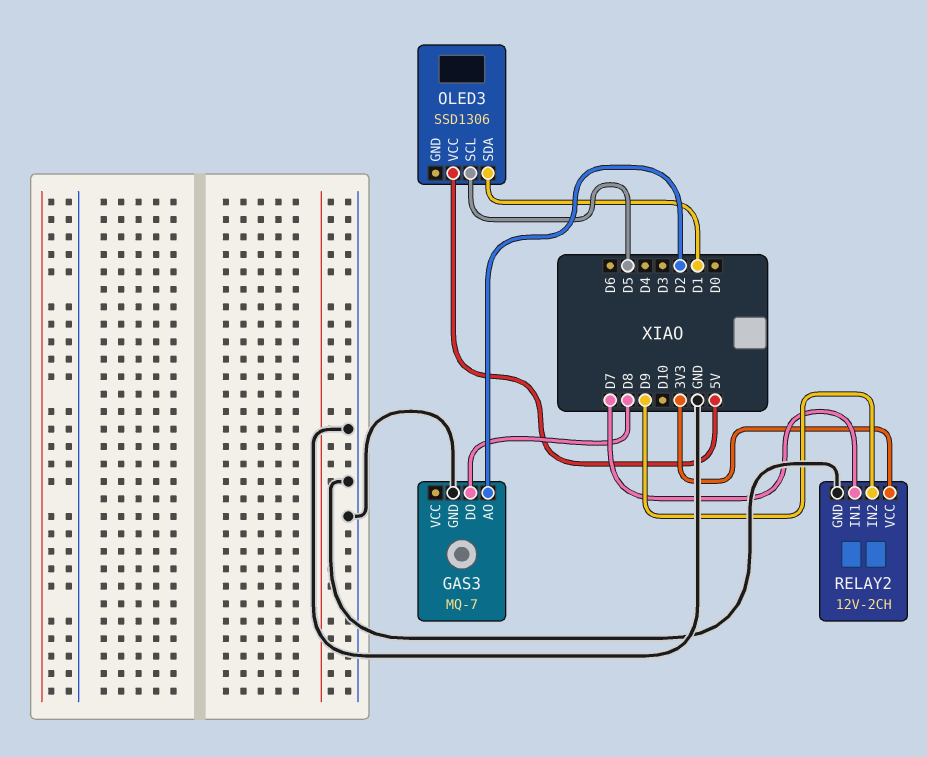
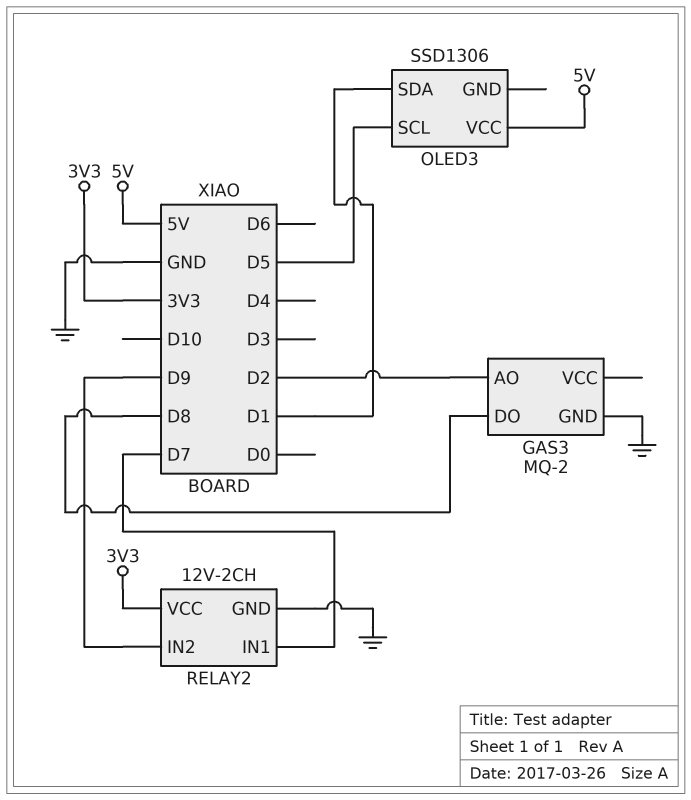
GAS3: MQ-7 -> MQ-2

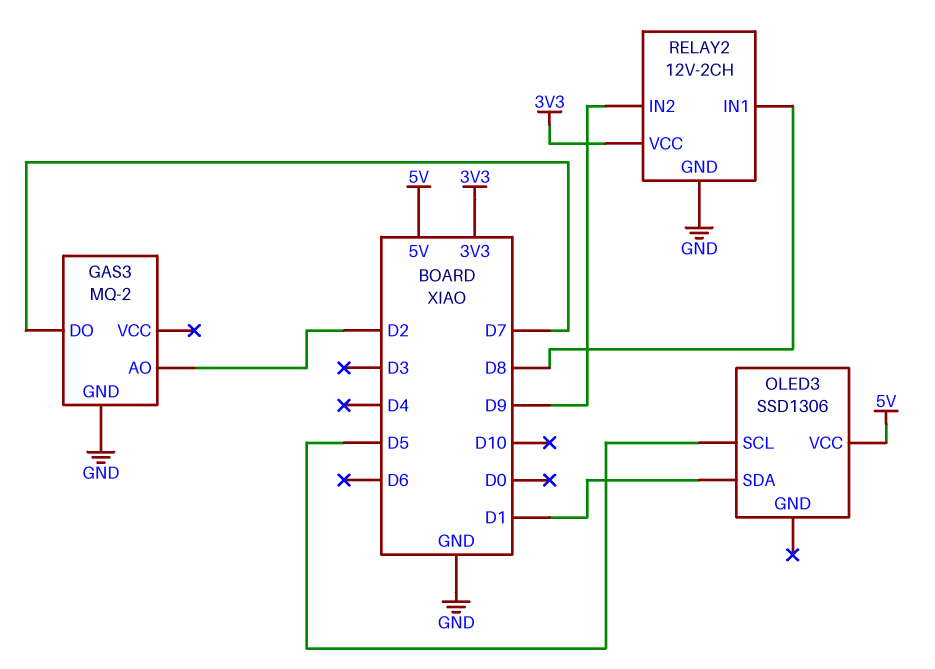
GAS3 pin DO: D8 -> D7
RELAY2 pin IN1: D7 -> D8

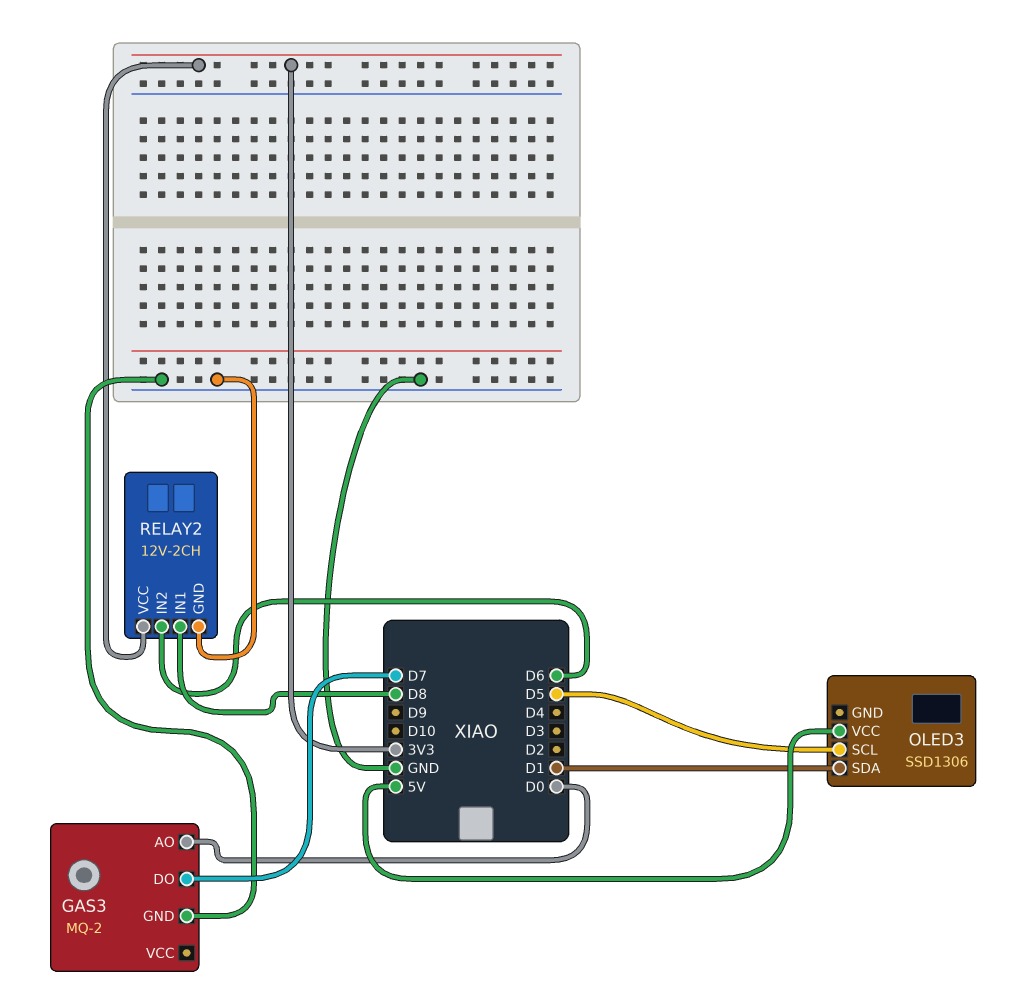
GAS3 pin AO: D2 -> D0
RELAY2 pin IN2: D9 -> D6

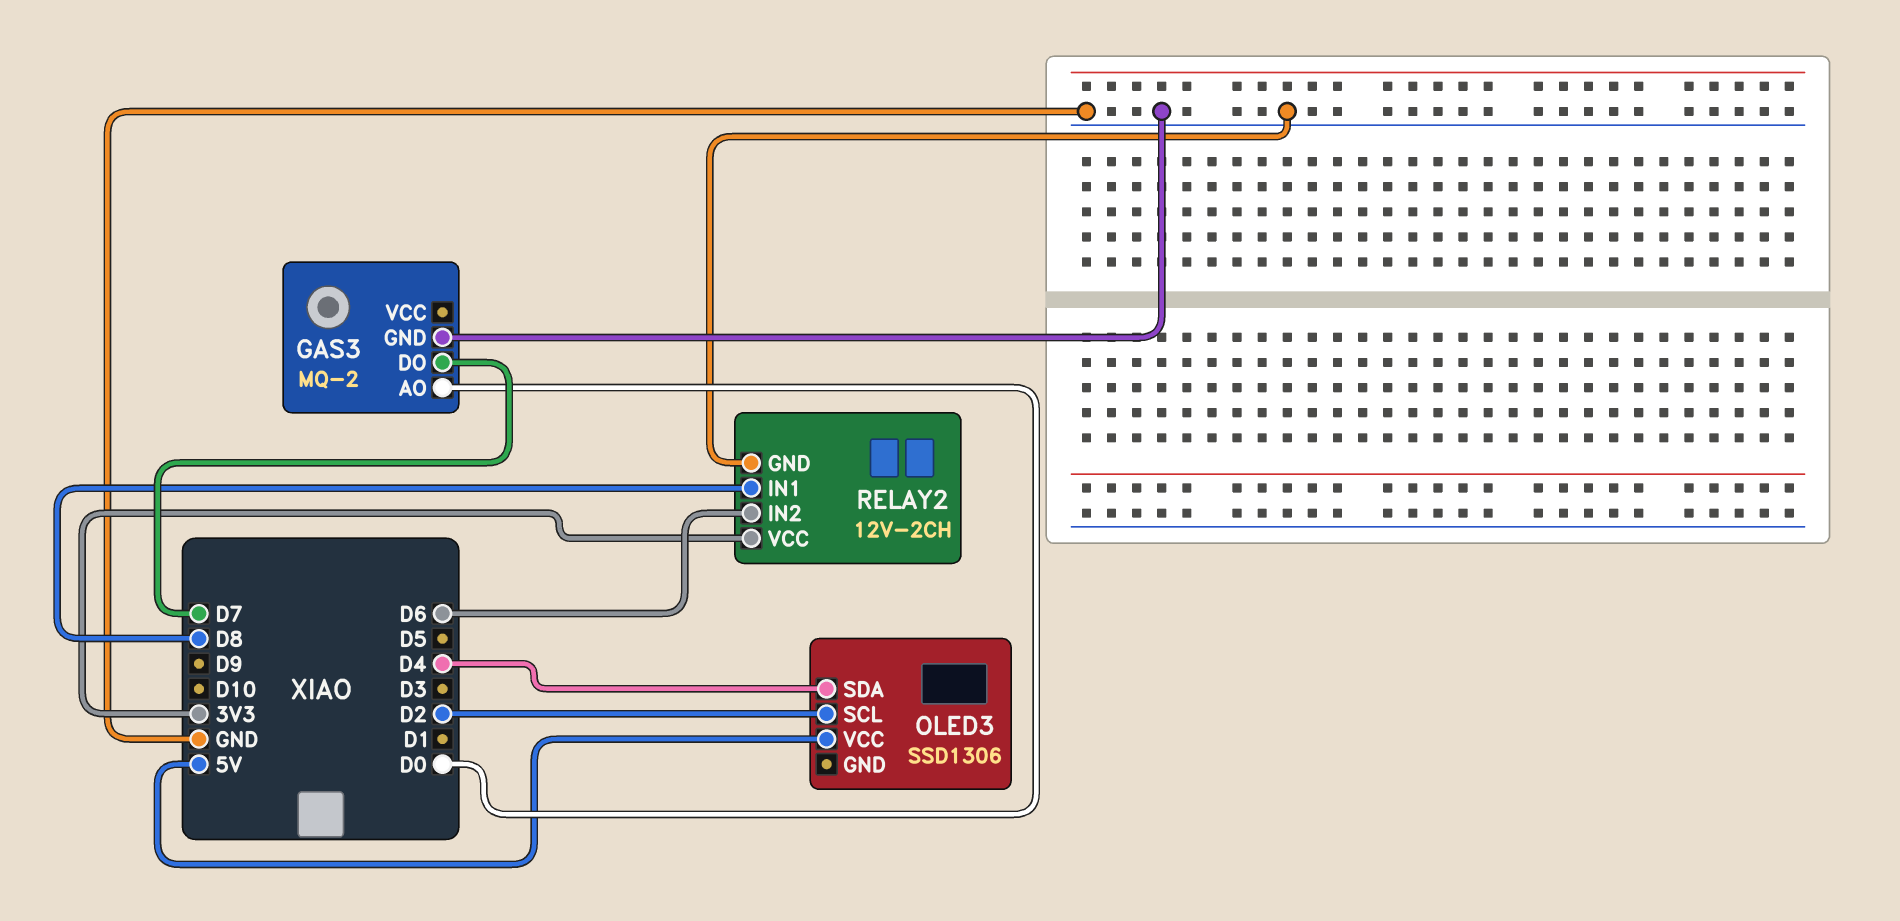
OLED3 pin SCL: D5 -> D2
OLED3 pin SDA: D1 -> D4

